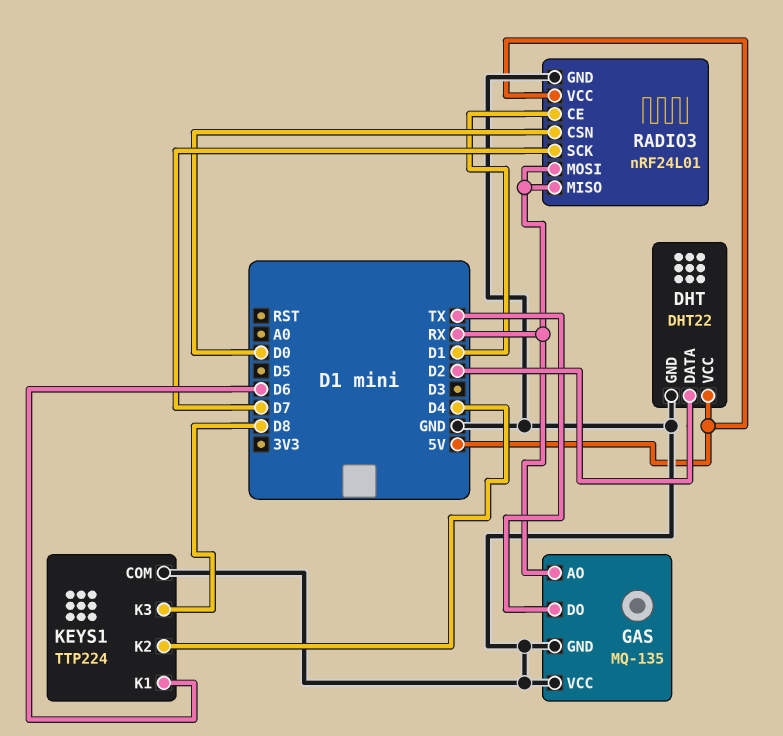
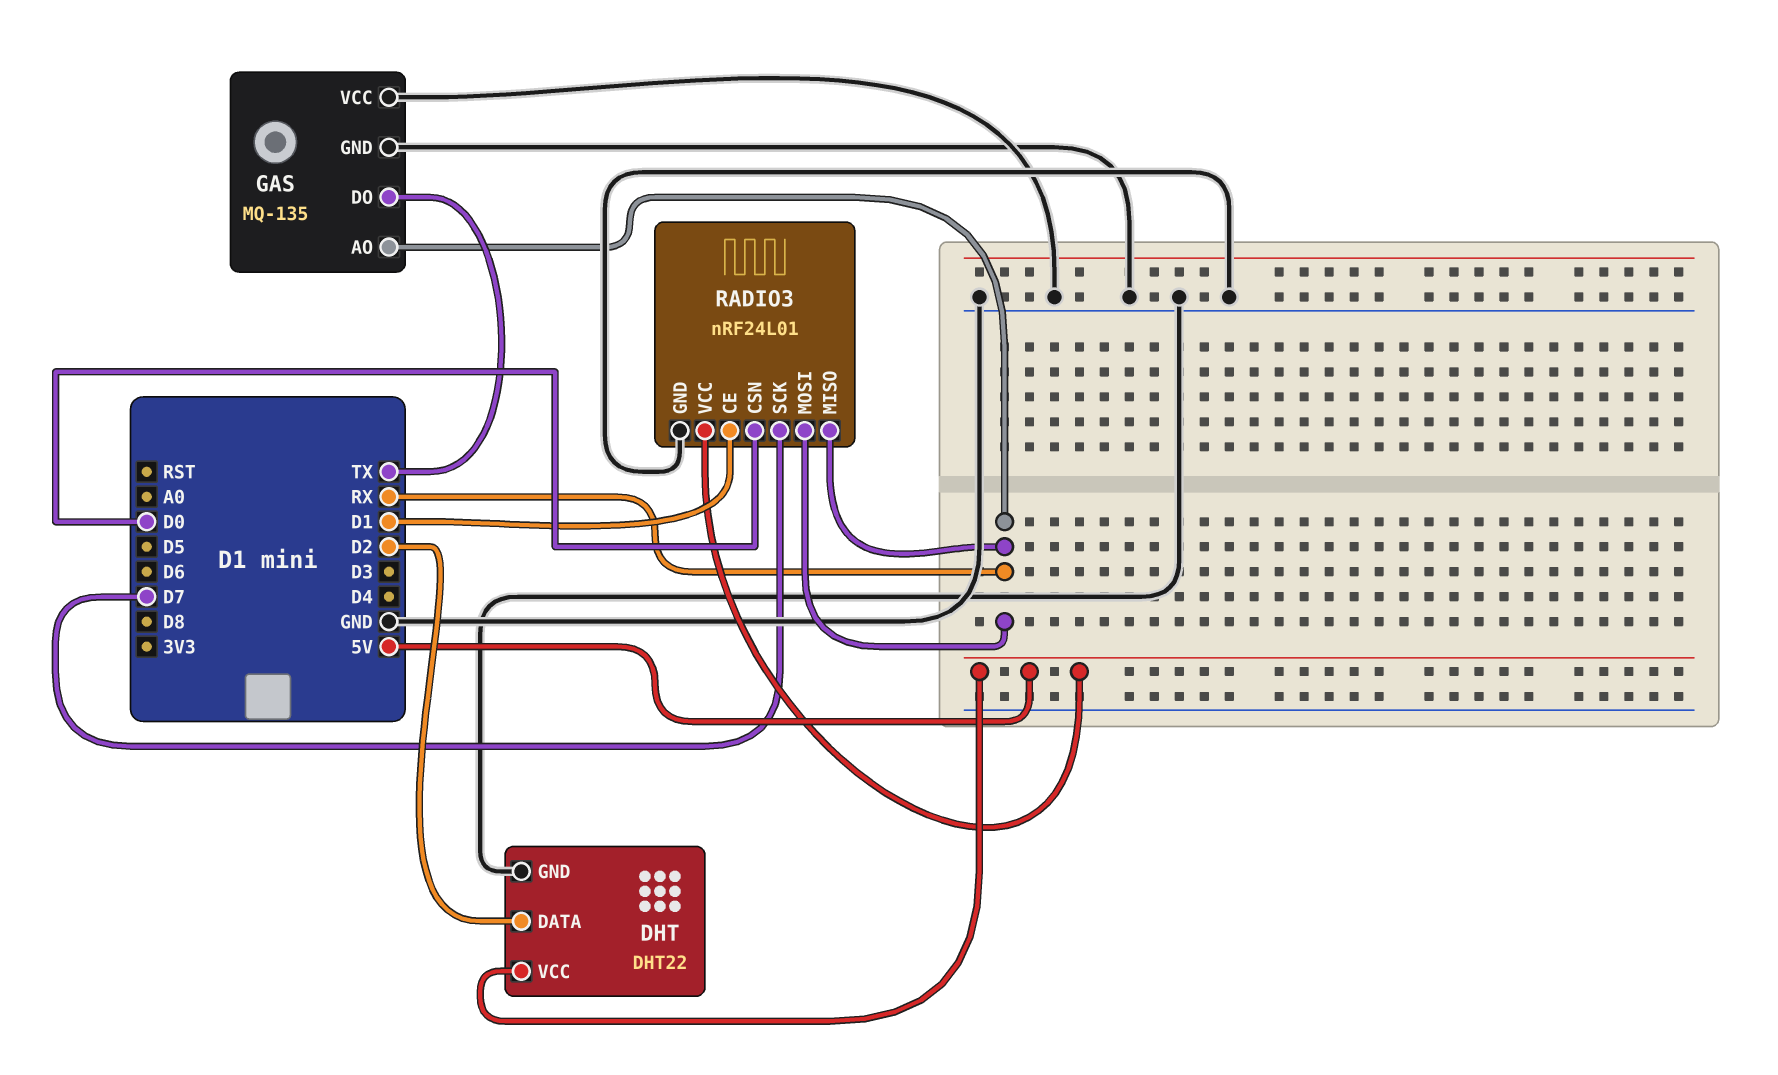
KEYS1: TTP224 -> none
KEYS1 pin COM: GND -> none
KEYS1 pin K1: D6 -> none
KEYS1 pin K2: D4 -> none
KEYS1 pin K3: D8 -> none

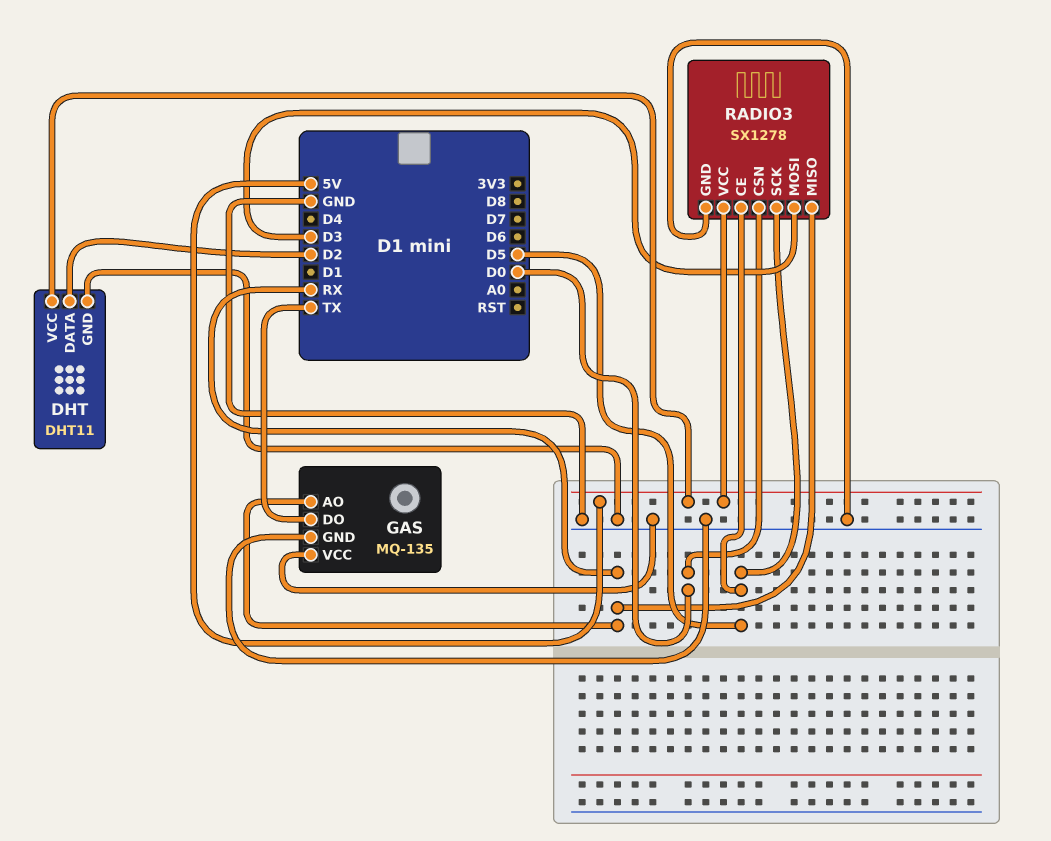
DHT: DHT22 -> DHT11
RADIO3: nRF24L01 -> SX1278
RADIO3 pin CE: D1 -> D5
RADIO3 pin MOSI: RX -> D3
RADIO3 pin SCK: D7 -> D5

